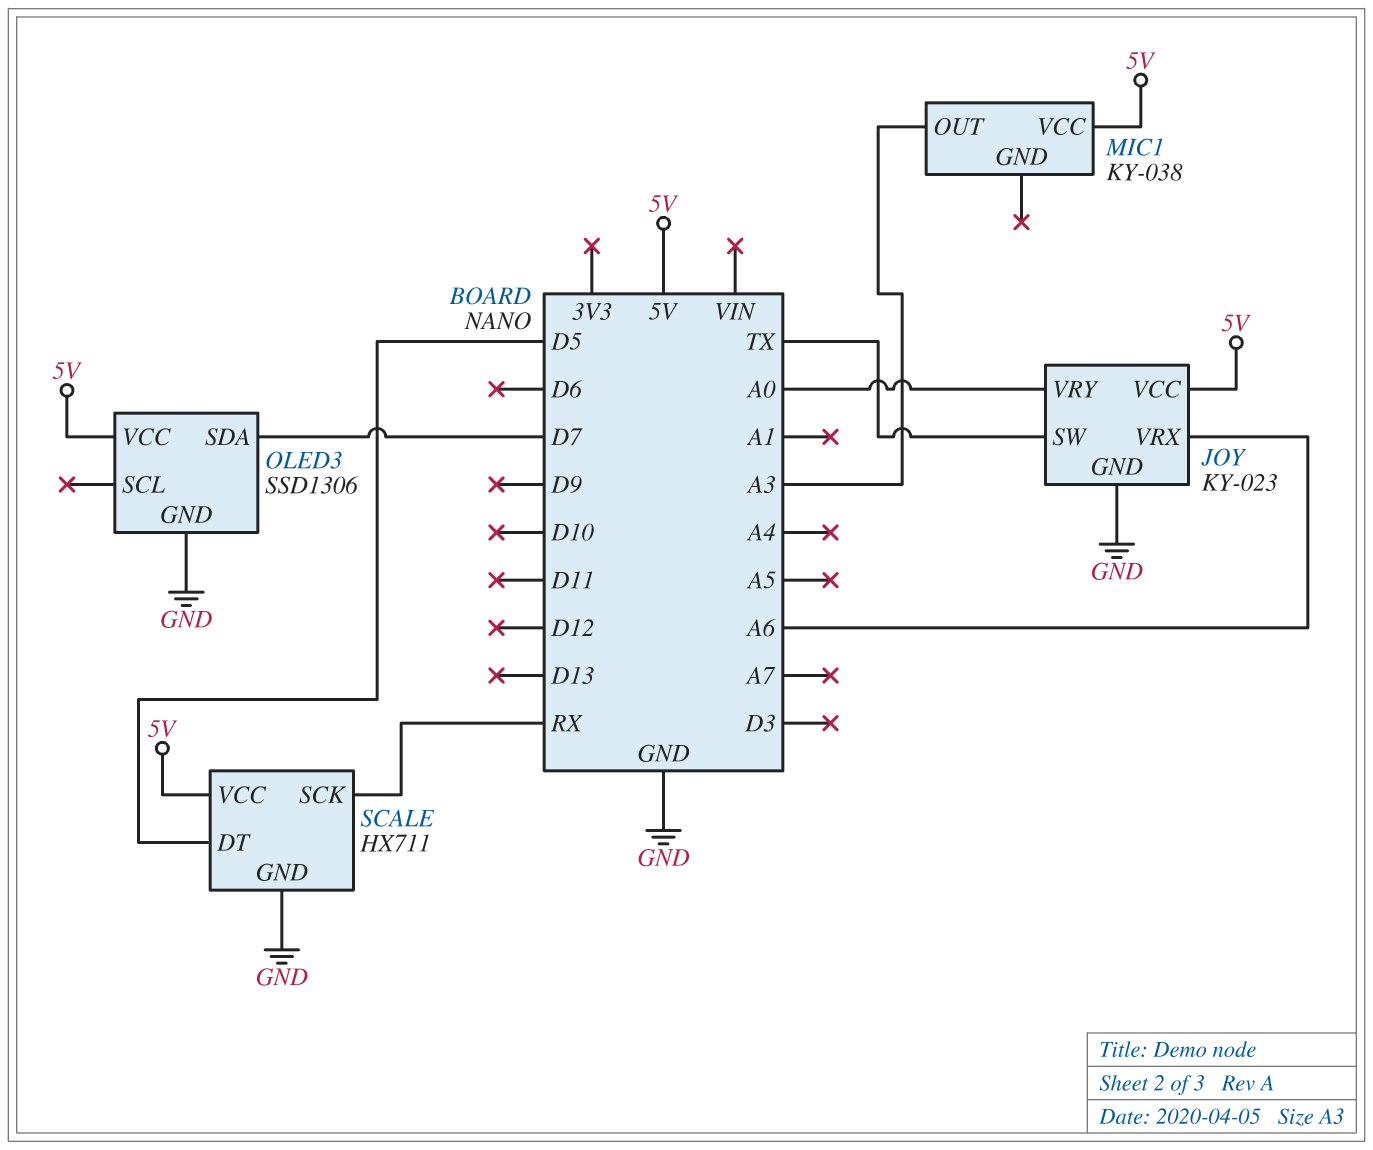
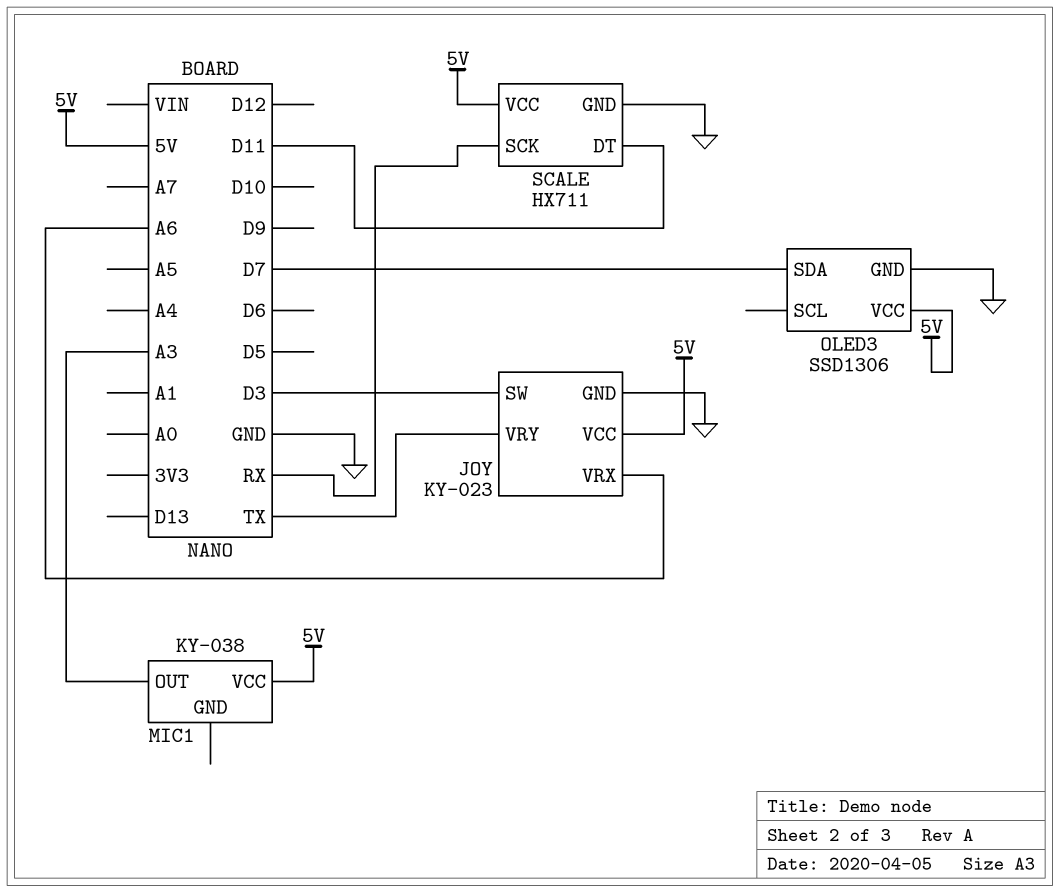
JOY pin SW: TX -> D3
JOY pin VRY: A0 -> TX
SCALE pin DT: D5 -> D11

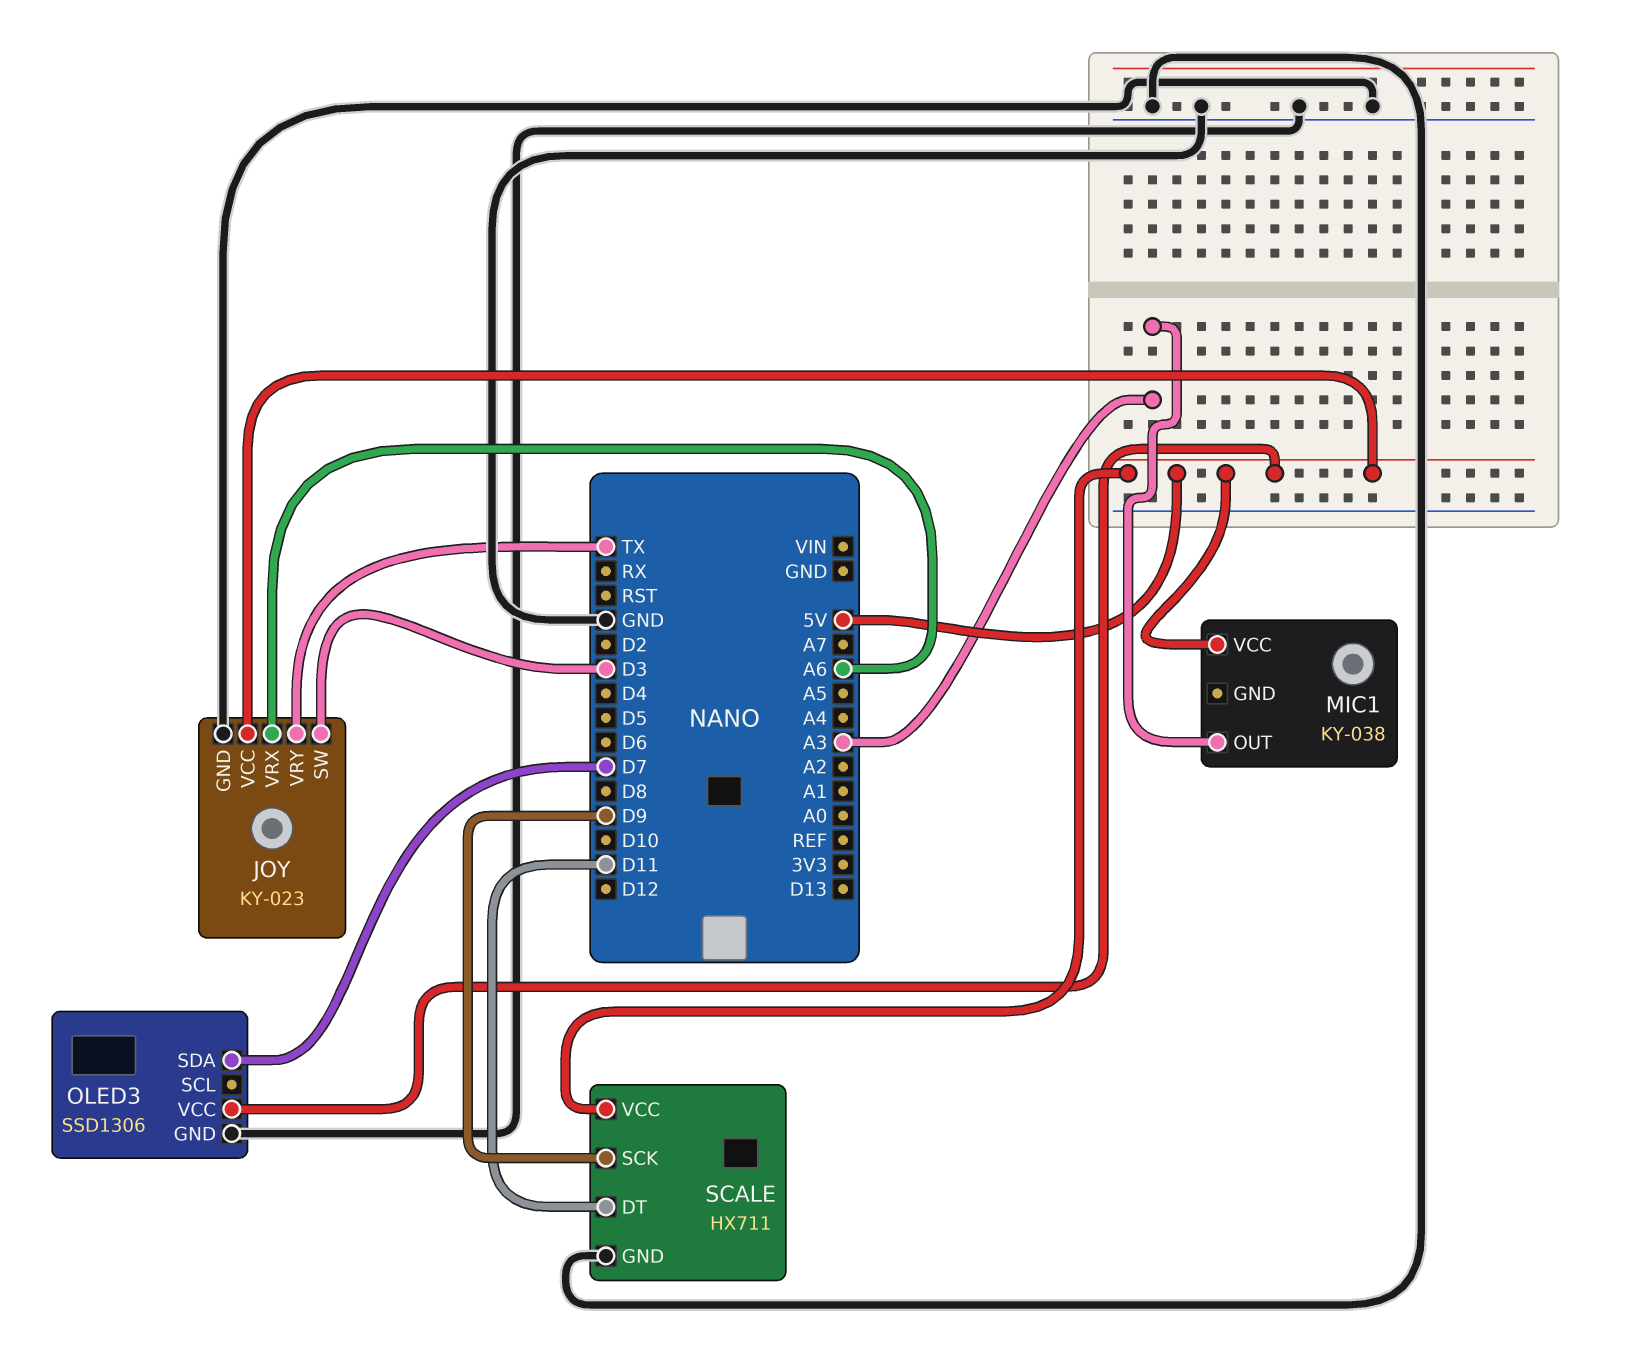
SCALE pin SCK: RX -> D9

